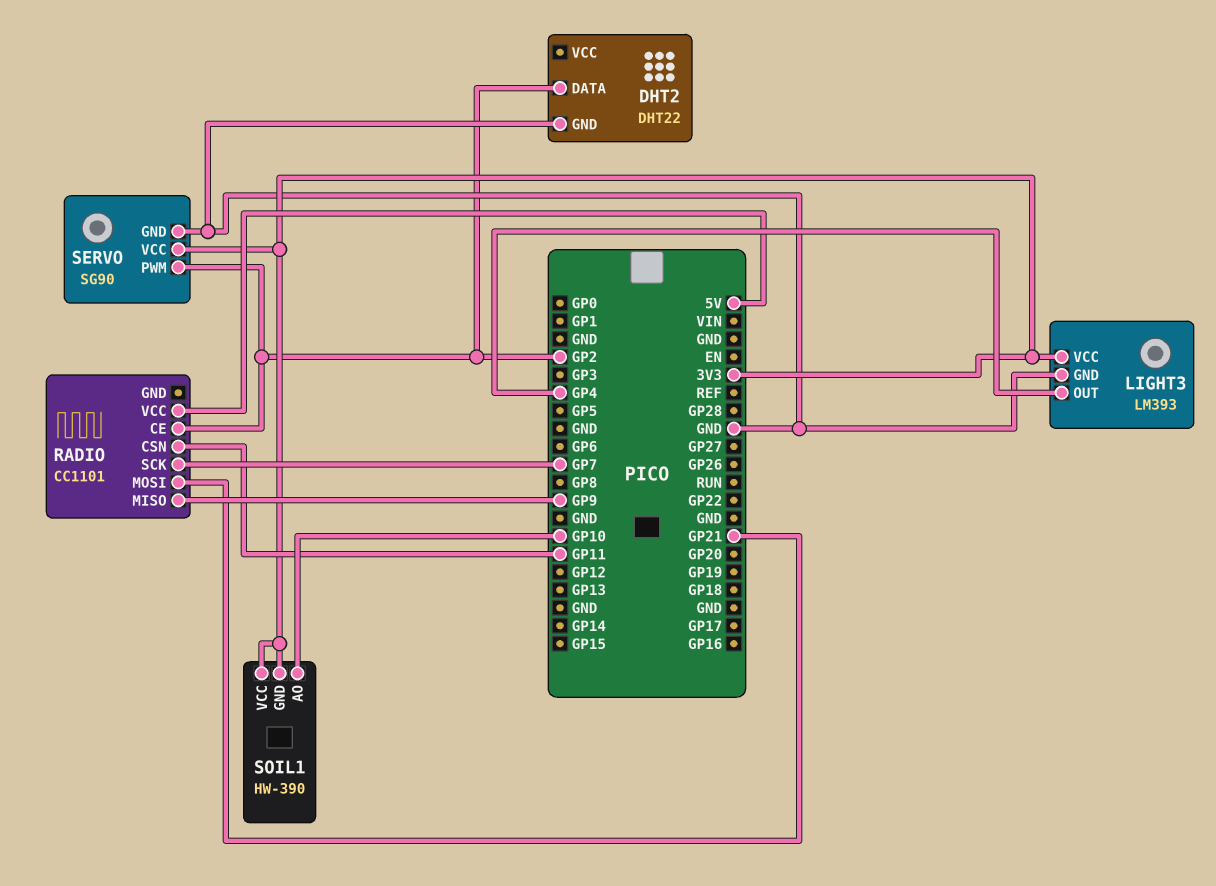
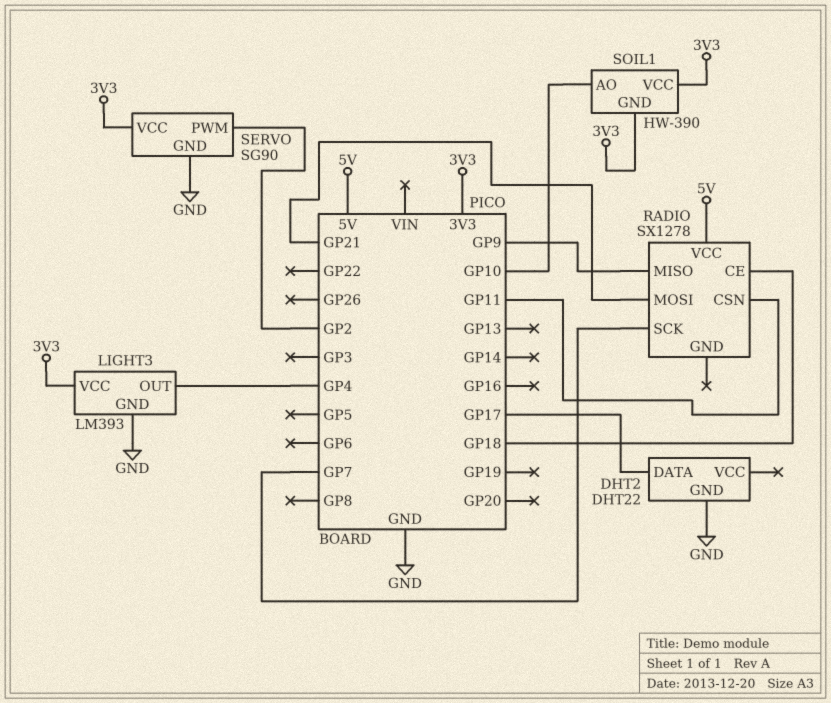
DHT2 pin DATA: GP2 -> GP17
RADIO: CC1101 -> SX1278
RADIO pin CE: GP2 -> GP18

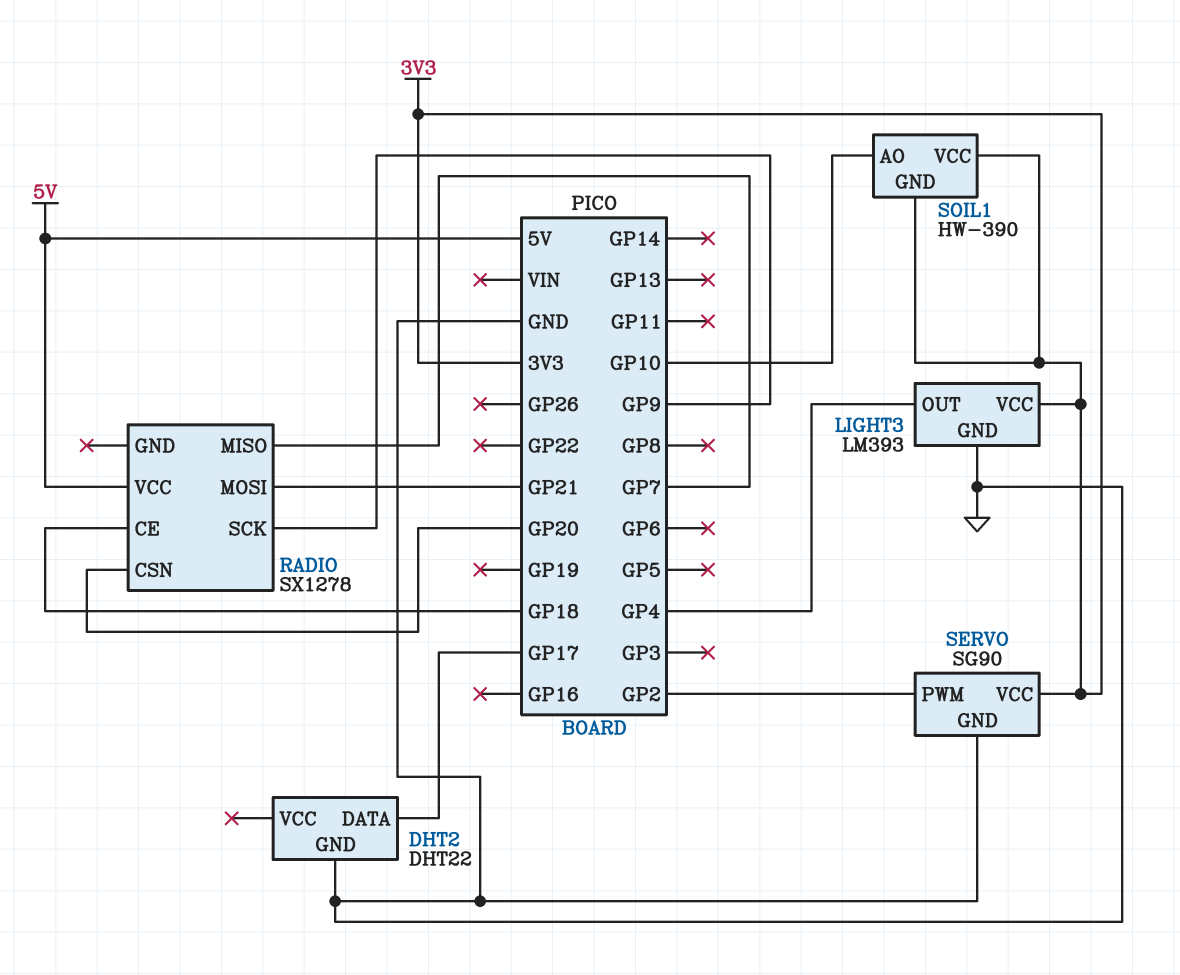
RADIO pin CSN: GP11 -> GP20
RADIO pin MISO: GP9 -> GP7
RADIO pin SCK: GP7 -> GP9

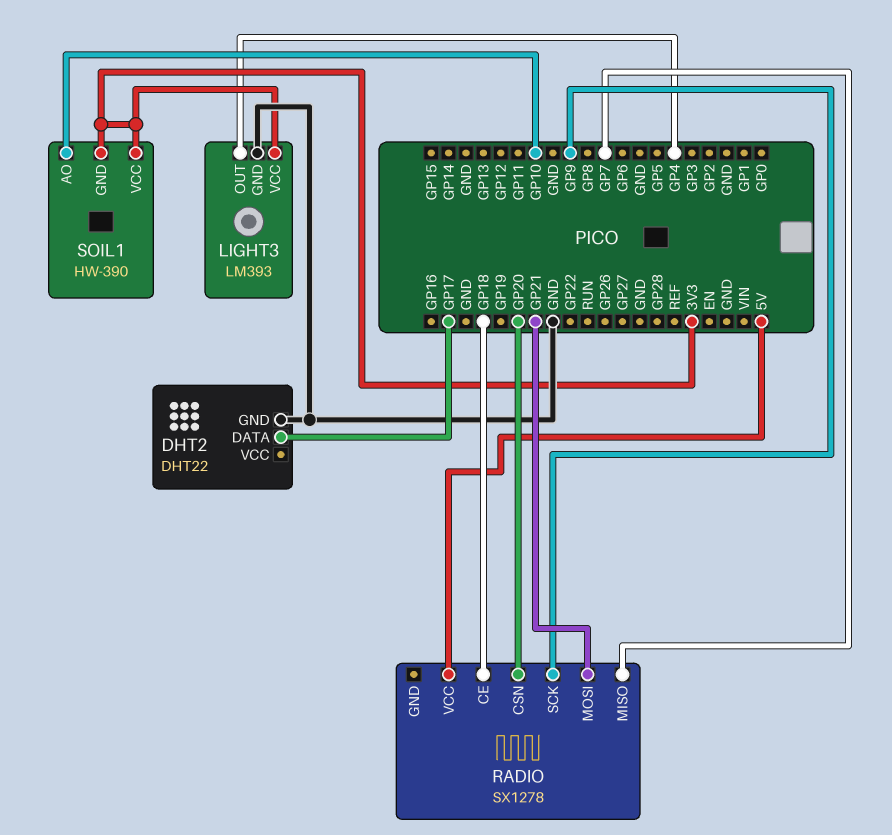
SERVO: SG90 -> none
SERVO pin GND: GND -> none
SERVO pin PWM: GP2 -> none
SERVO pin VCC: 3V3 -> none

